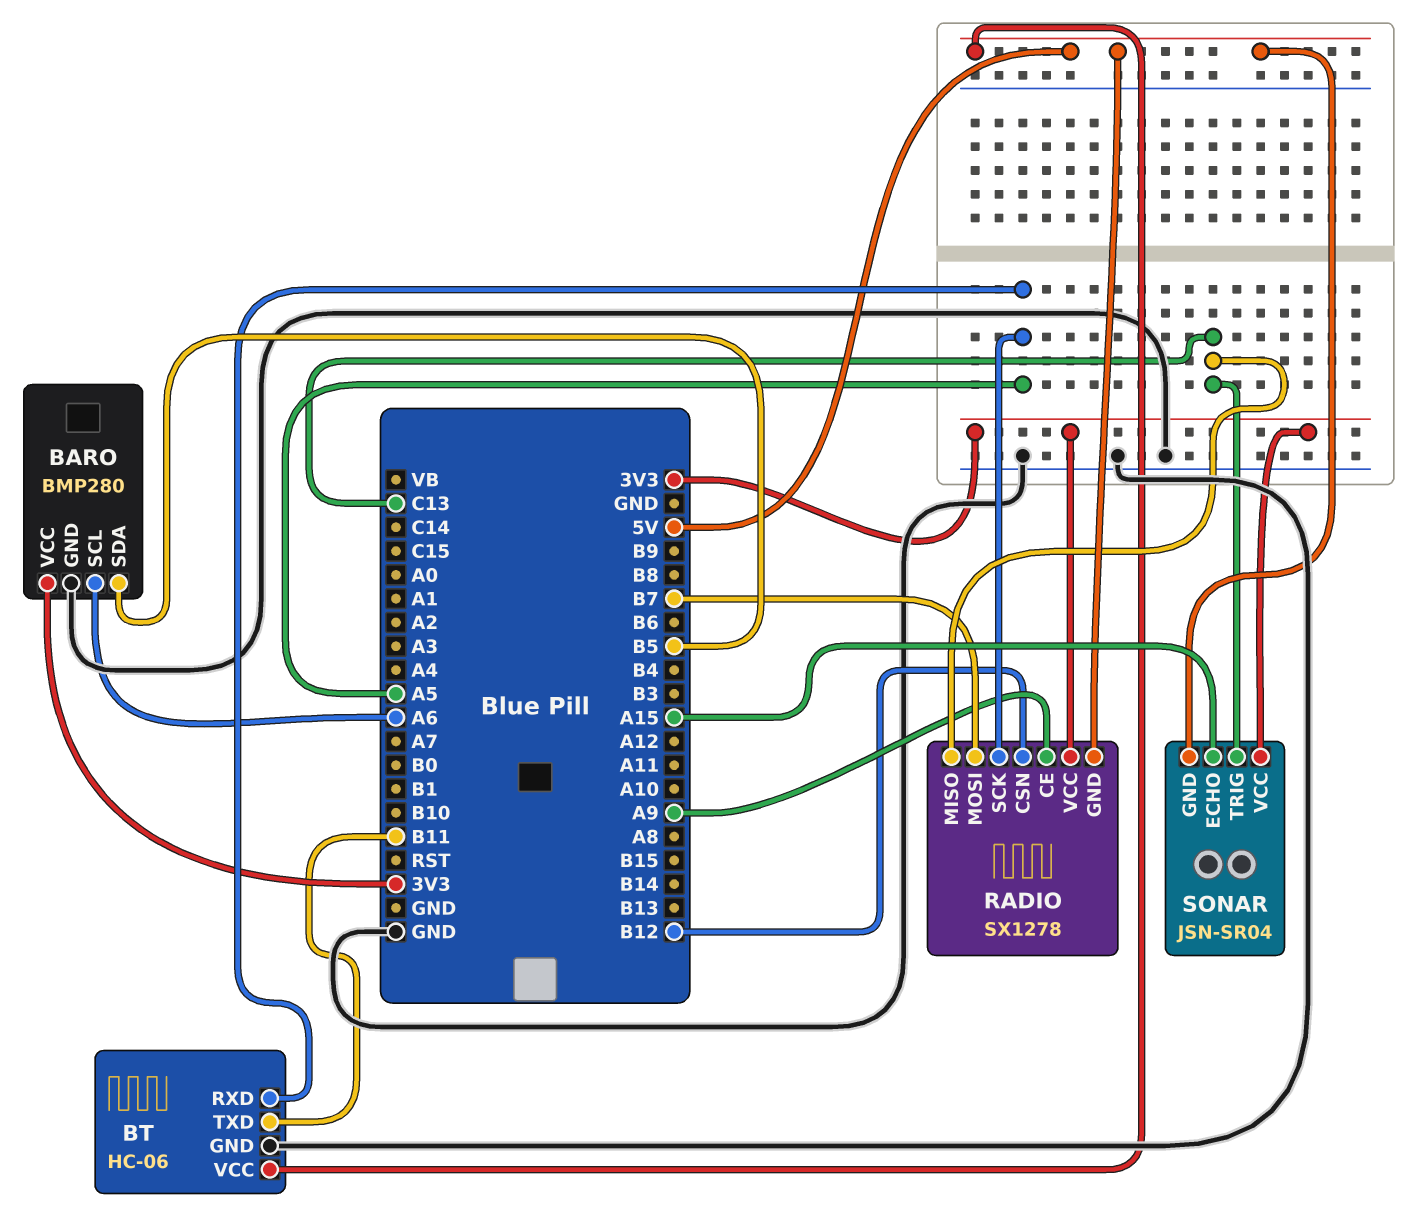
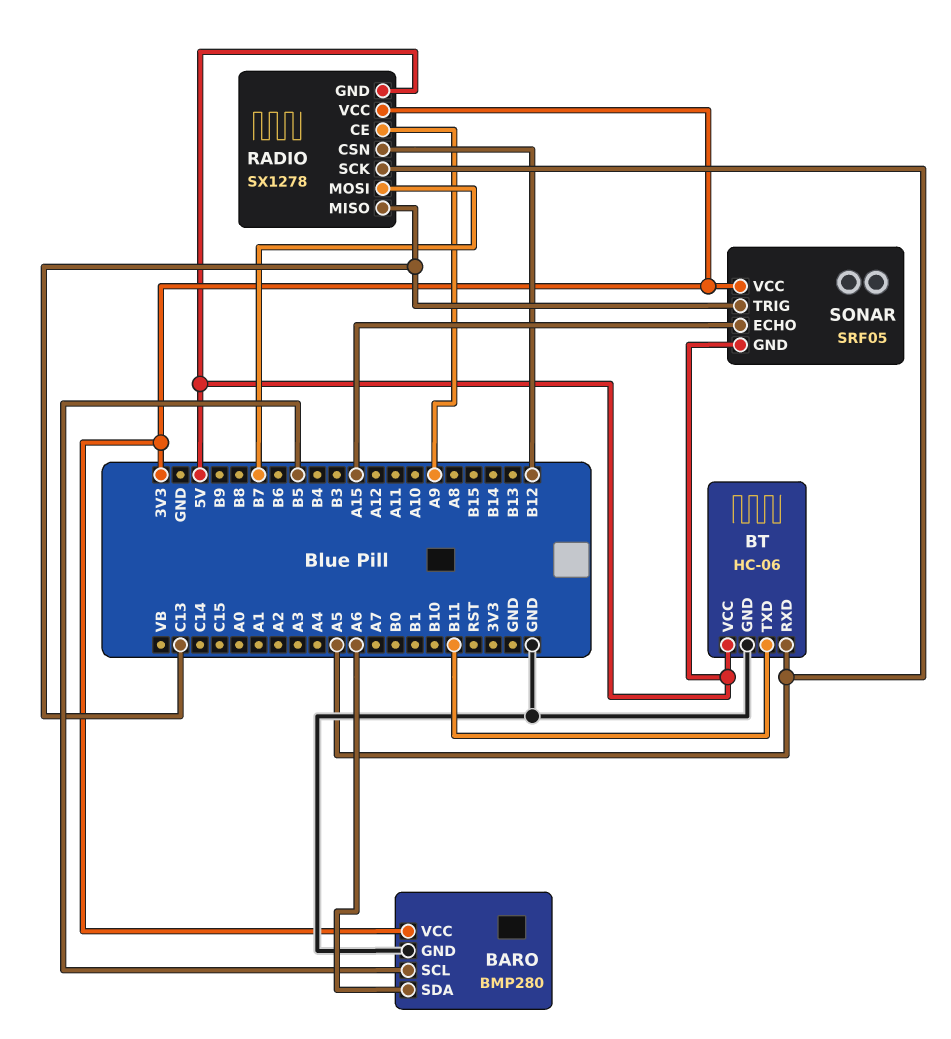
BARO pin SCL: A6 -> B5
BARO pin SDA: B5 -> A6
SONAR: JSN-SR04 -> SRF05

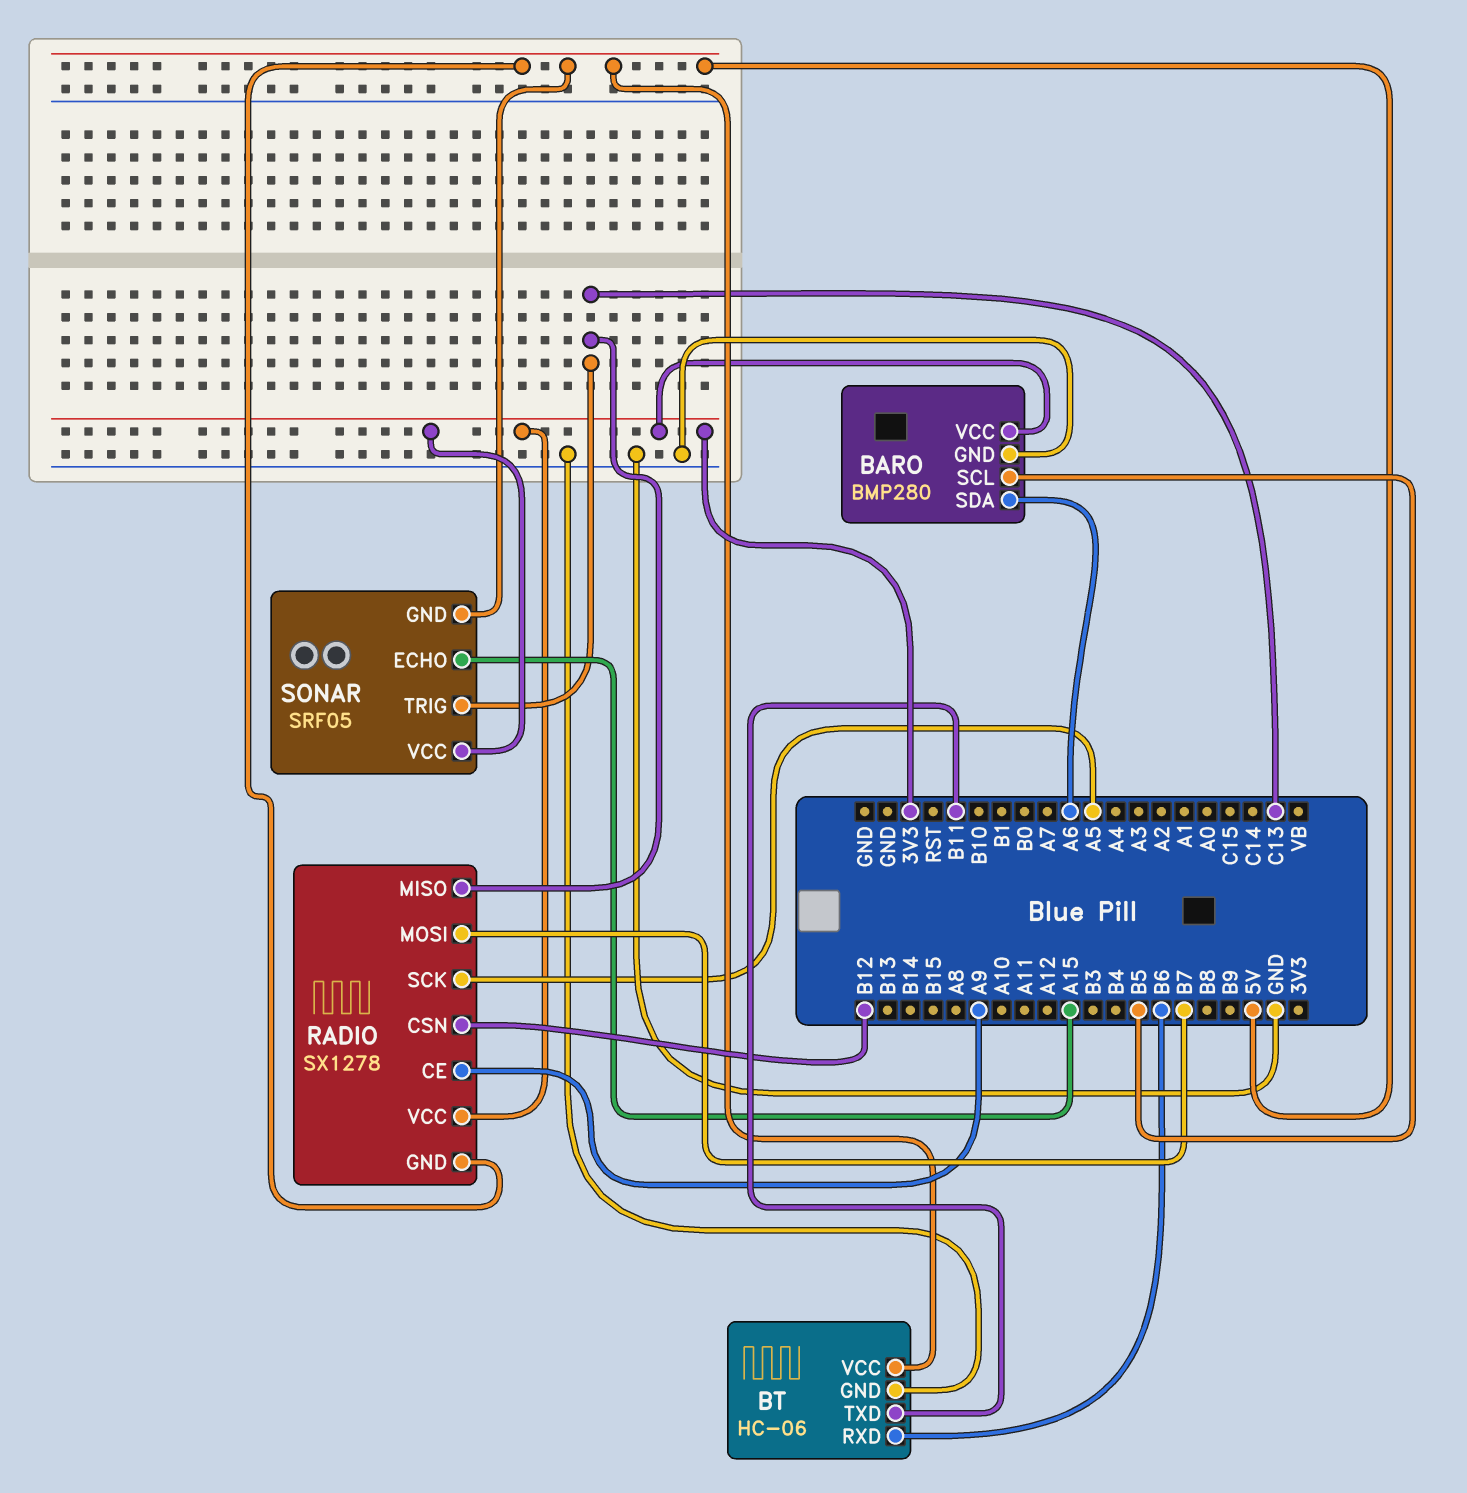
BT pin RXD: A5 -> B6

